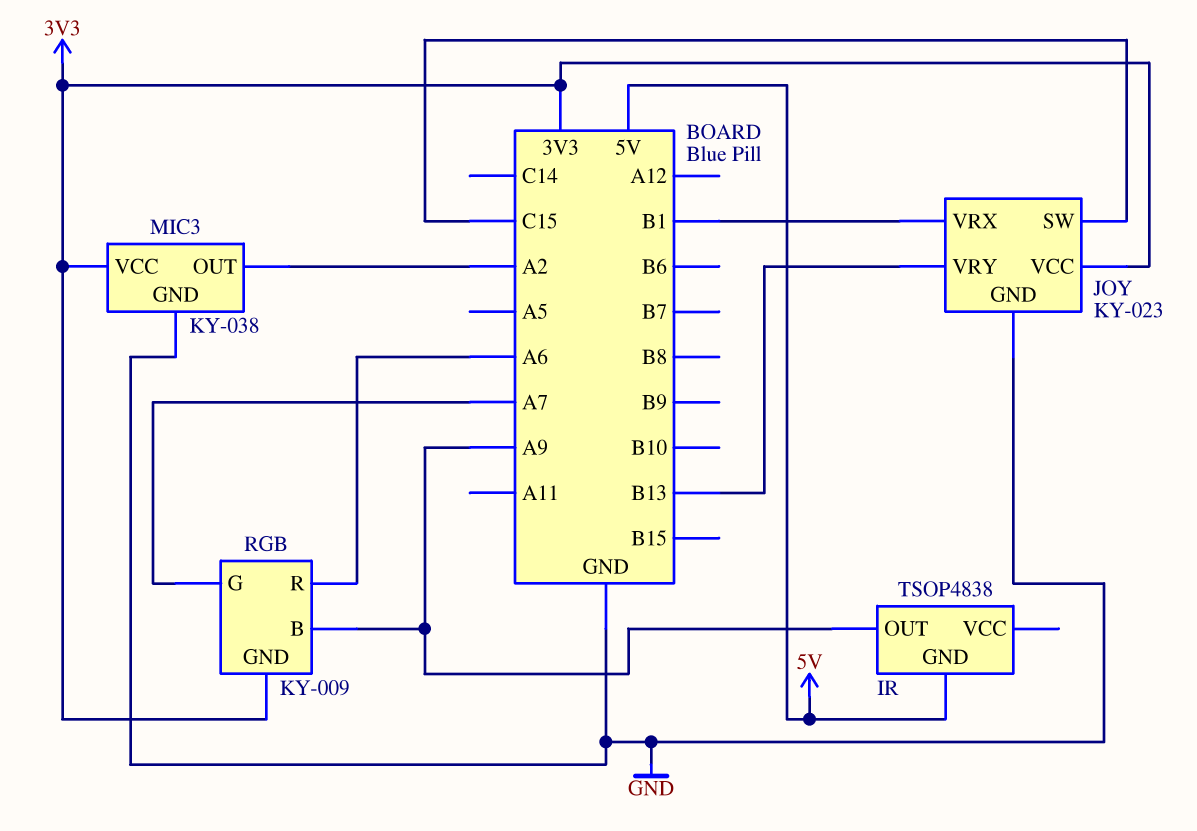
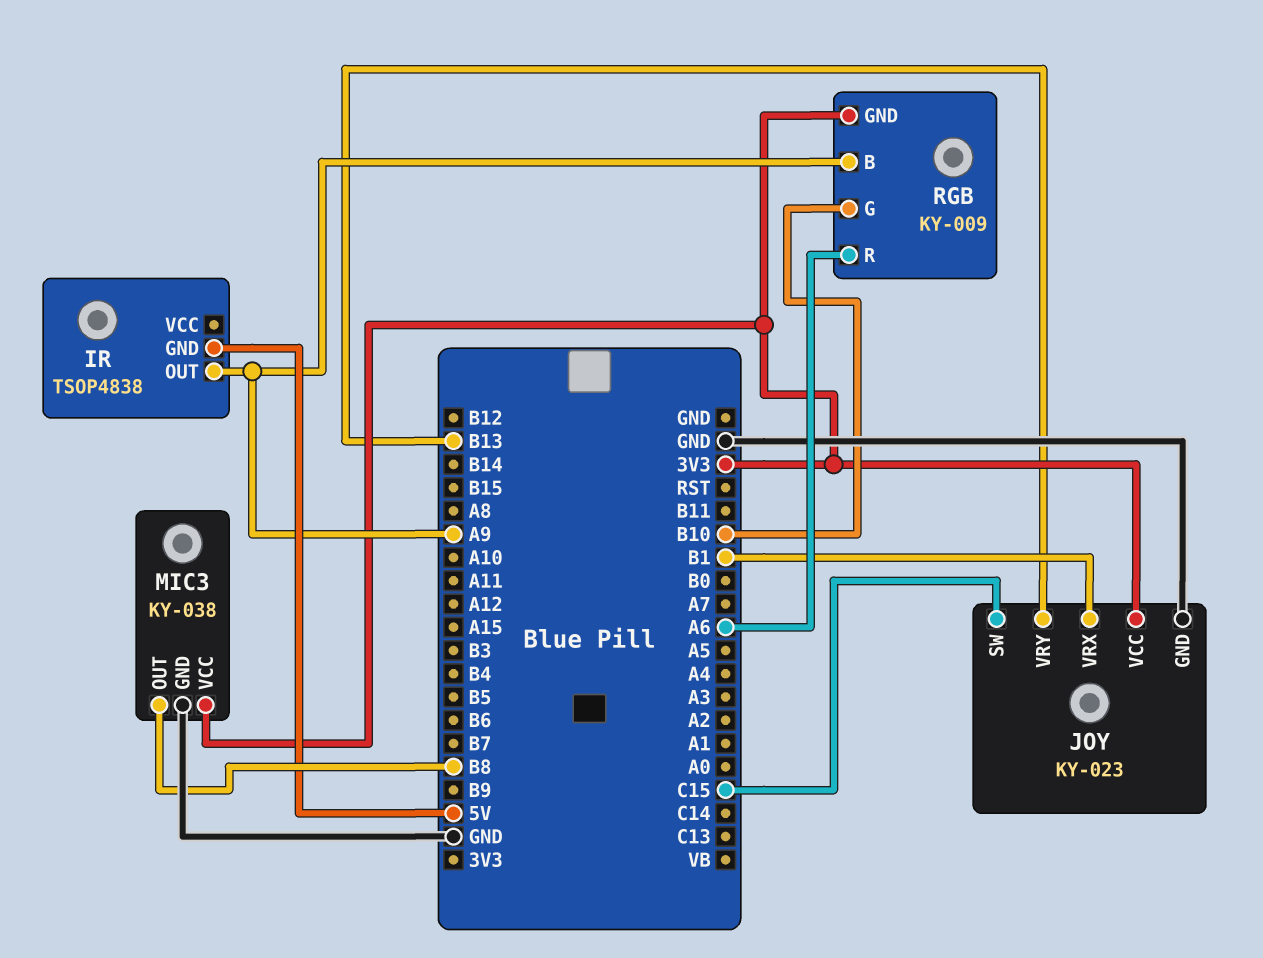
MIC3 pin OUT: A2 -> B8
RGB pin G: A7 -> B10

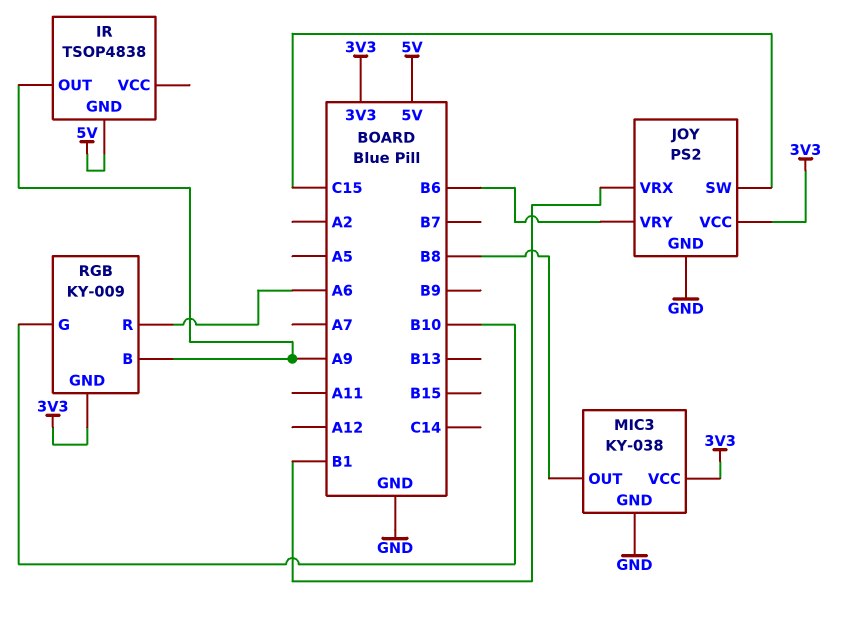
JOY: KY-023 -> PS2
JOY pin VRY: B13 -> B6

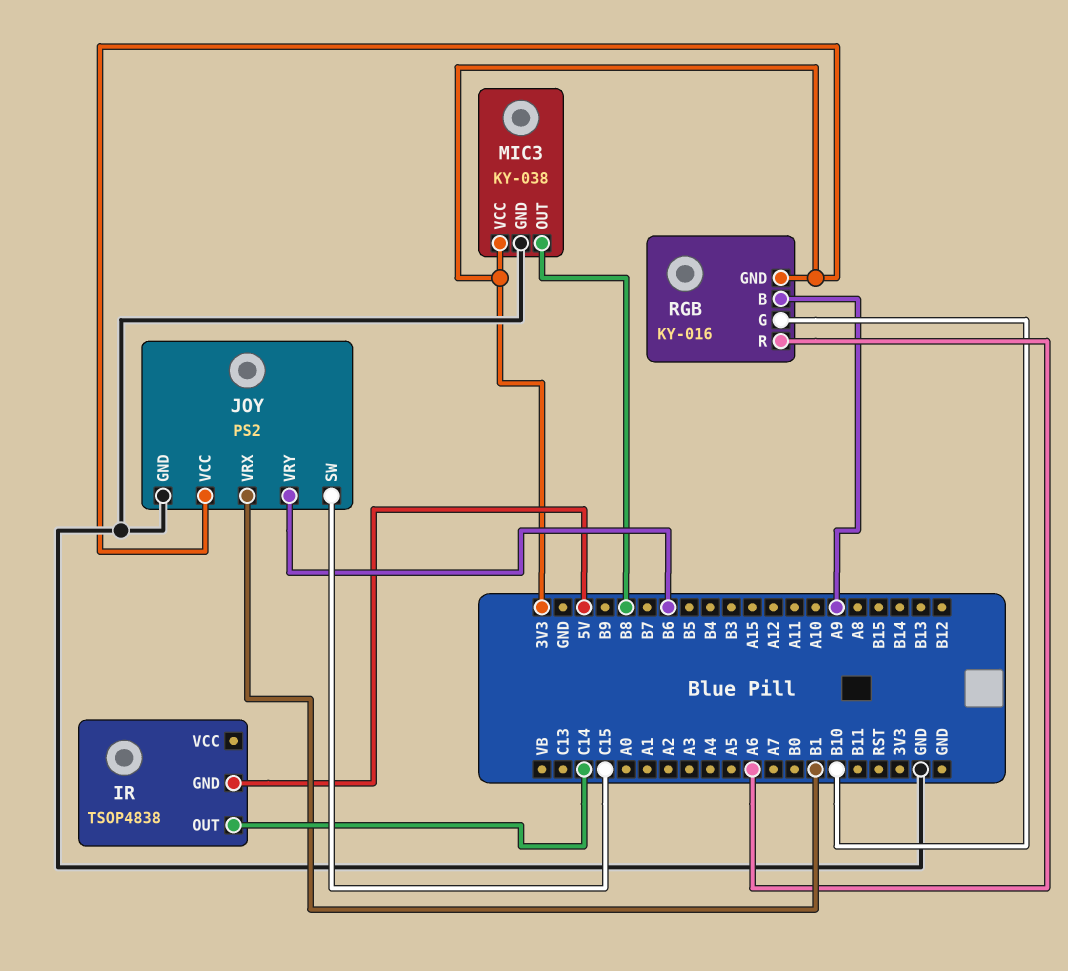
IR pin OUT: A9 -> C14
RGB: KY-009 -> KY-016

